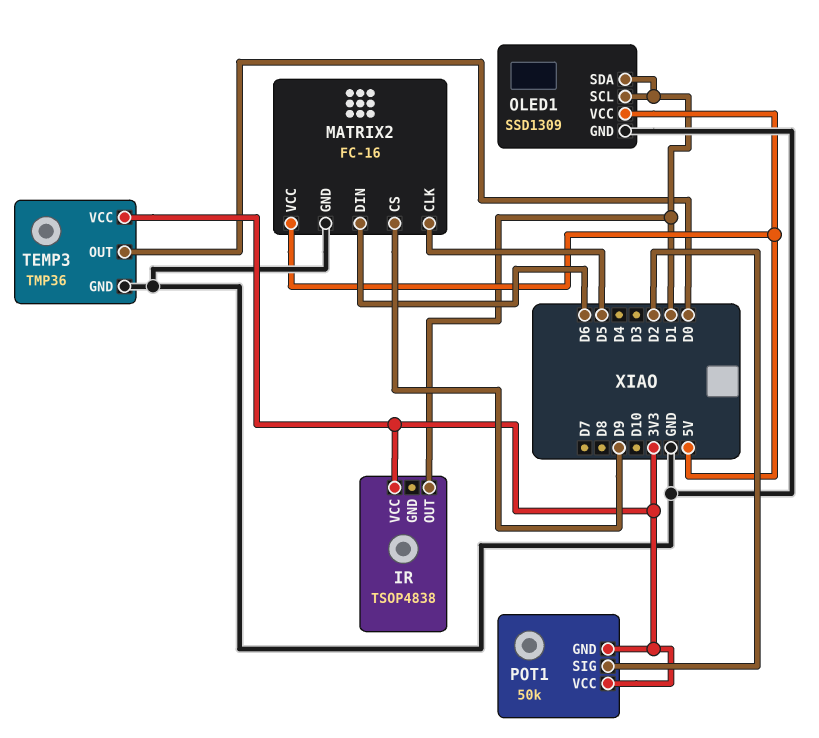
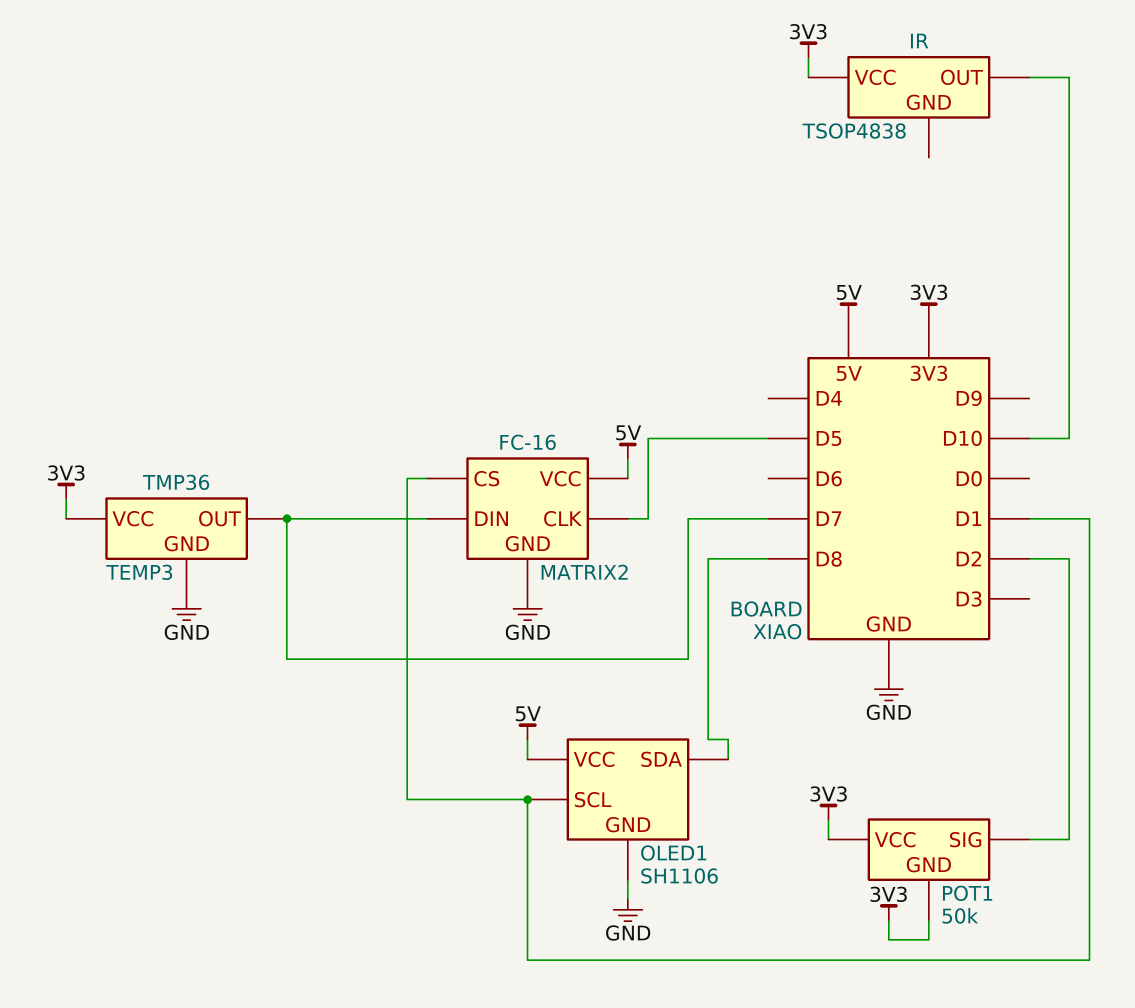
IR pin OUT: D1 -> D10
MATRIX2 pin CS: D9 -> D1
MATRIX2 pin DIN: D6 -> D7
OLED1: SSD1309 -> SH1106
OLED1 pin SDA: D1 -> D8
TEMP3 pin OUT: D0 -> D7

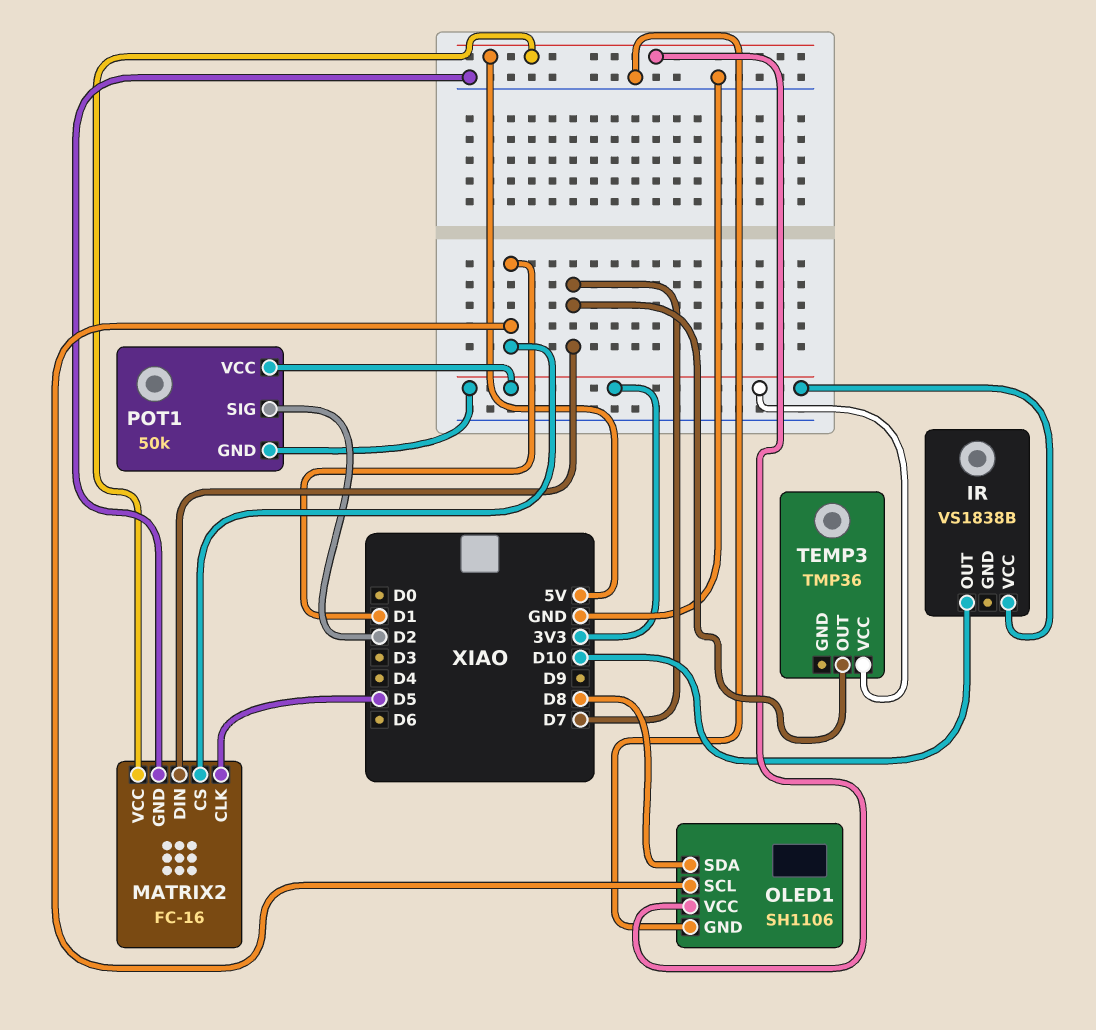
IR: TSOP4838 -> VS1838B
TEMP3 pin GND: GND -> none

